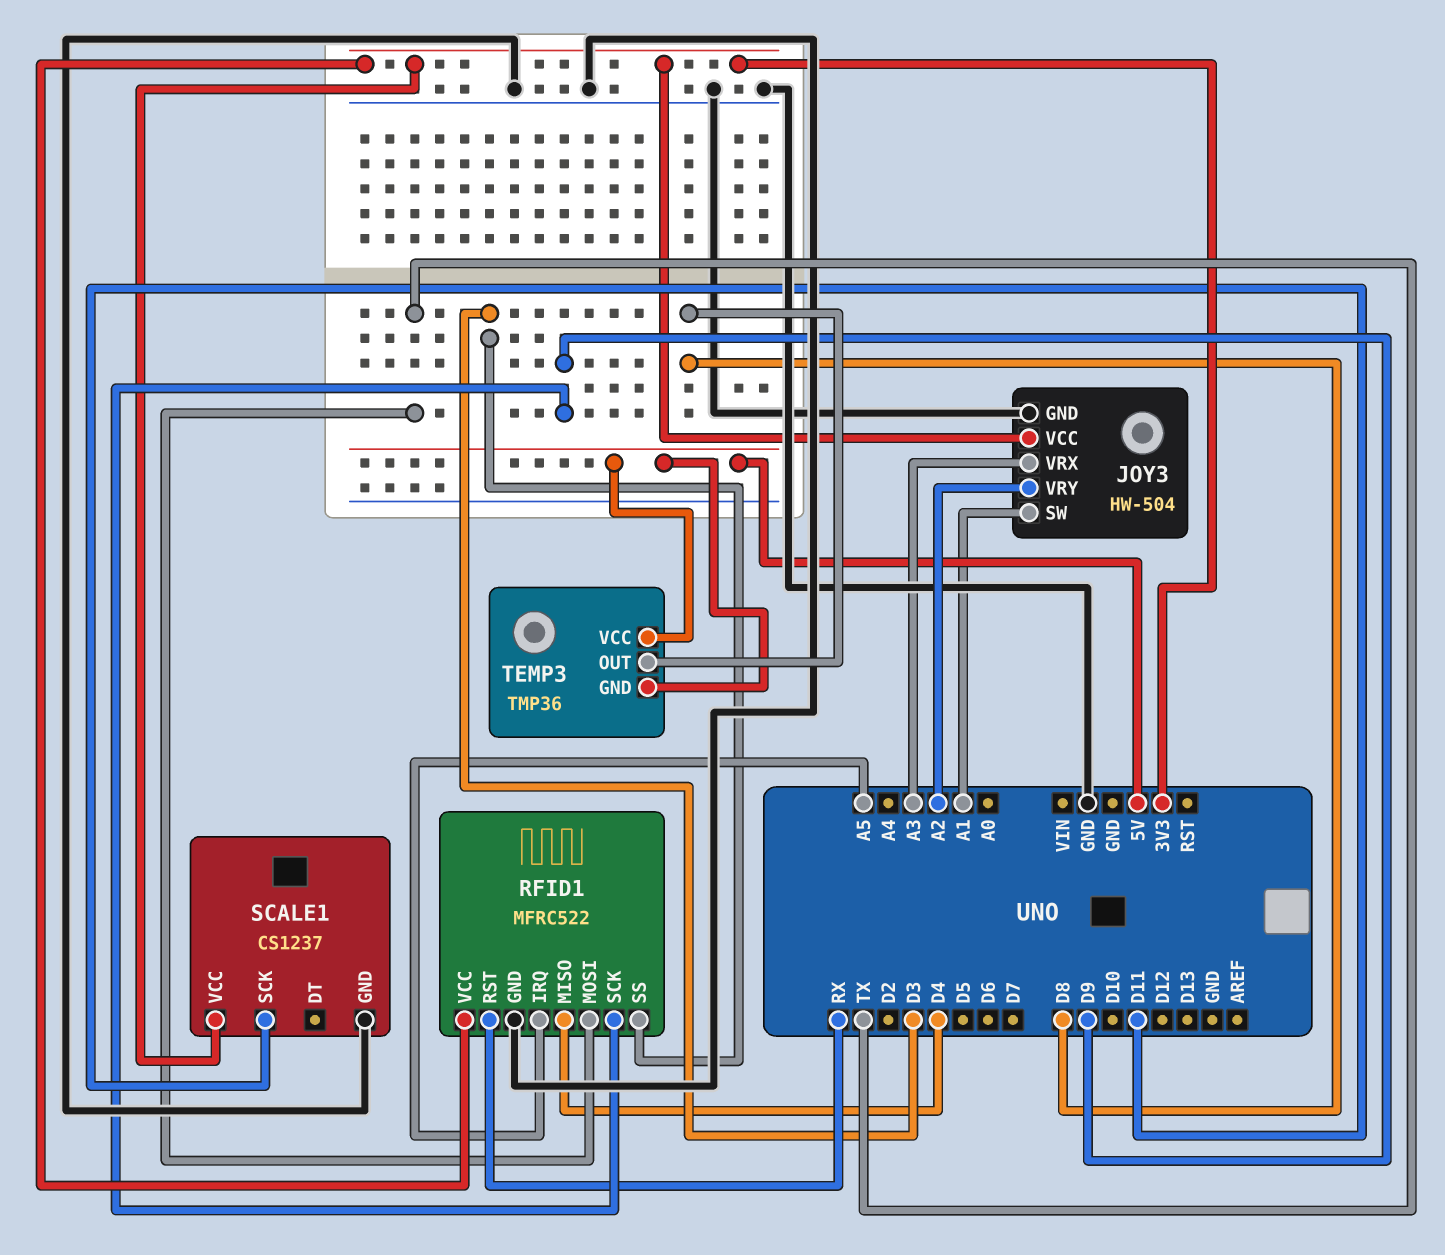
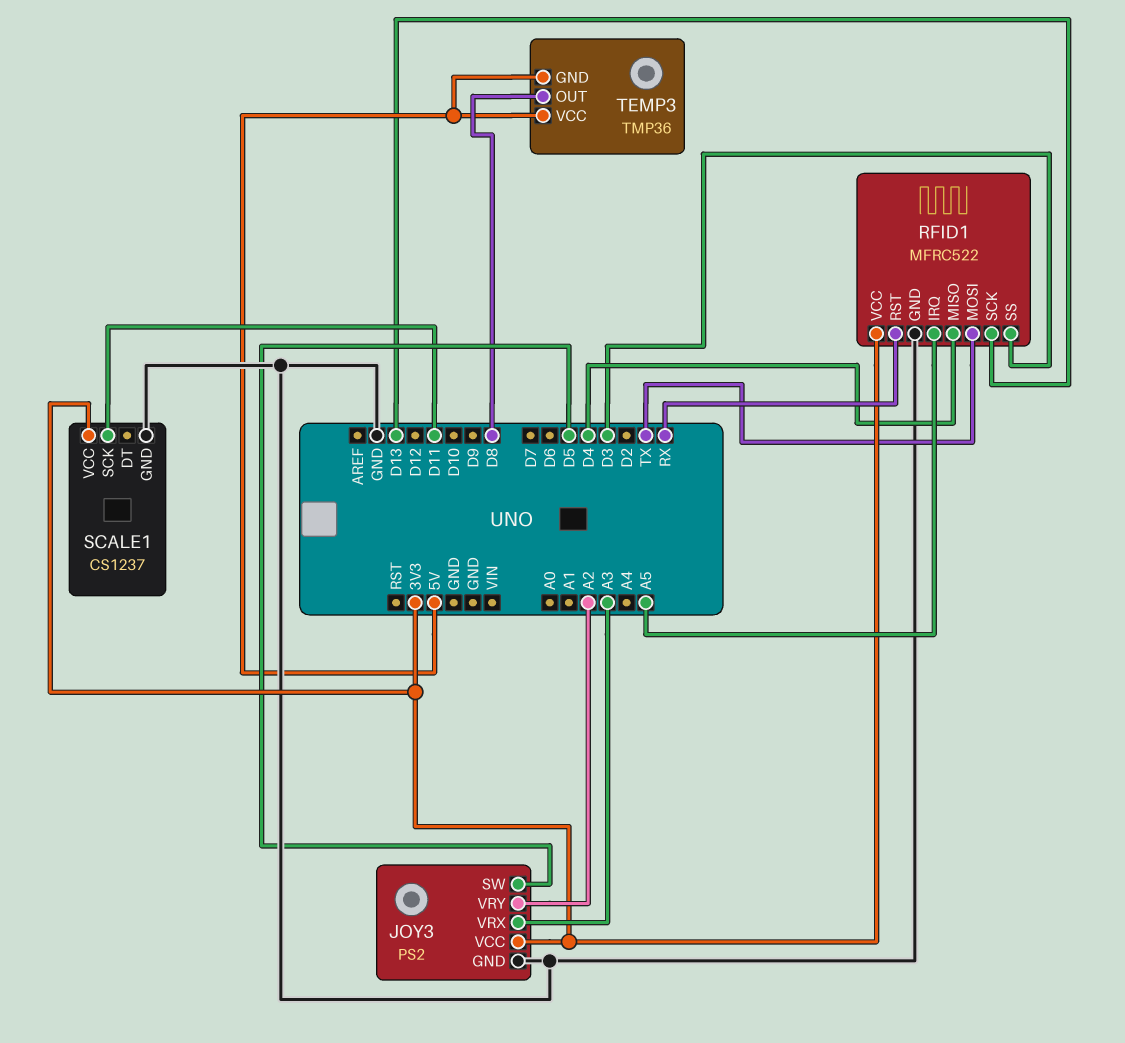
JOY3: HW-504 -> PS2
JOY3 pin SW: A1 -> D5
RFID1 pin SCK: D9 -> D13

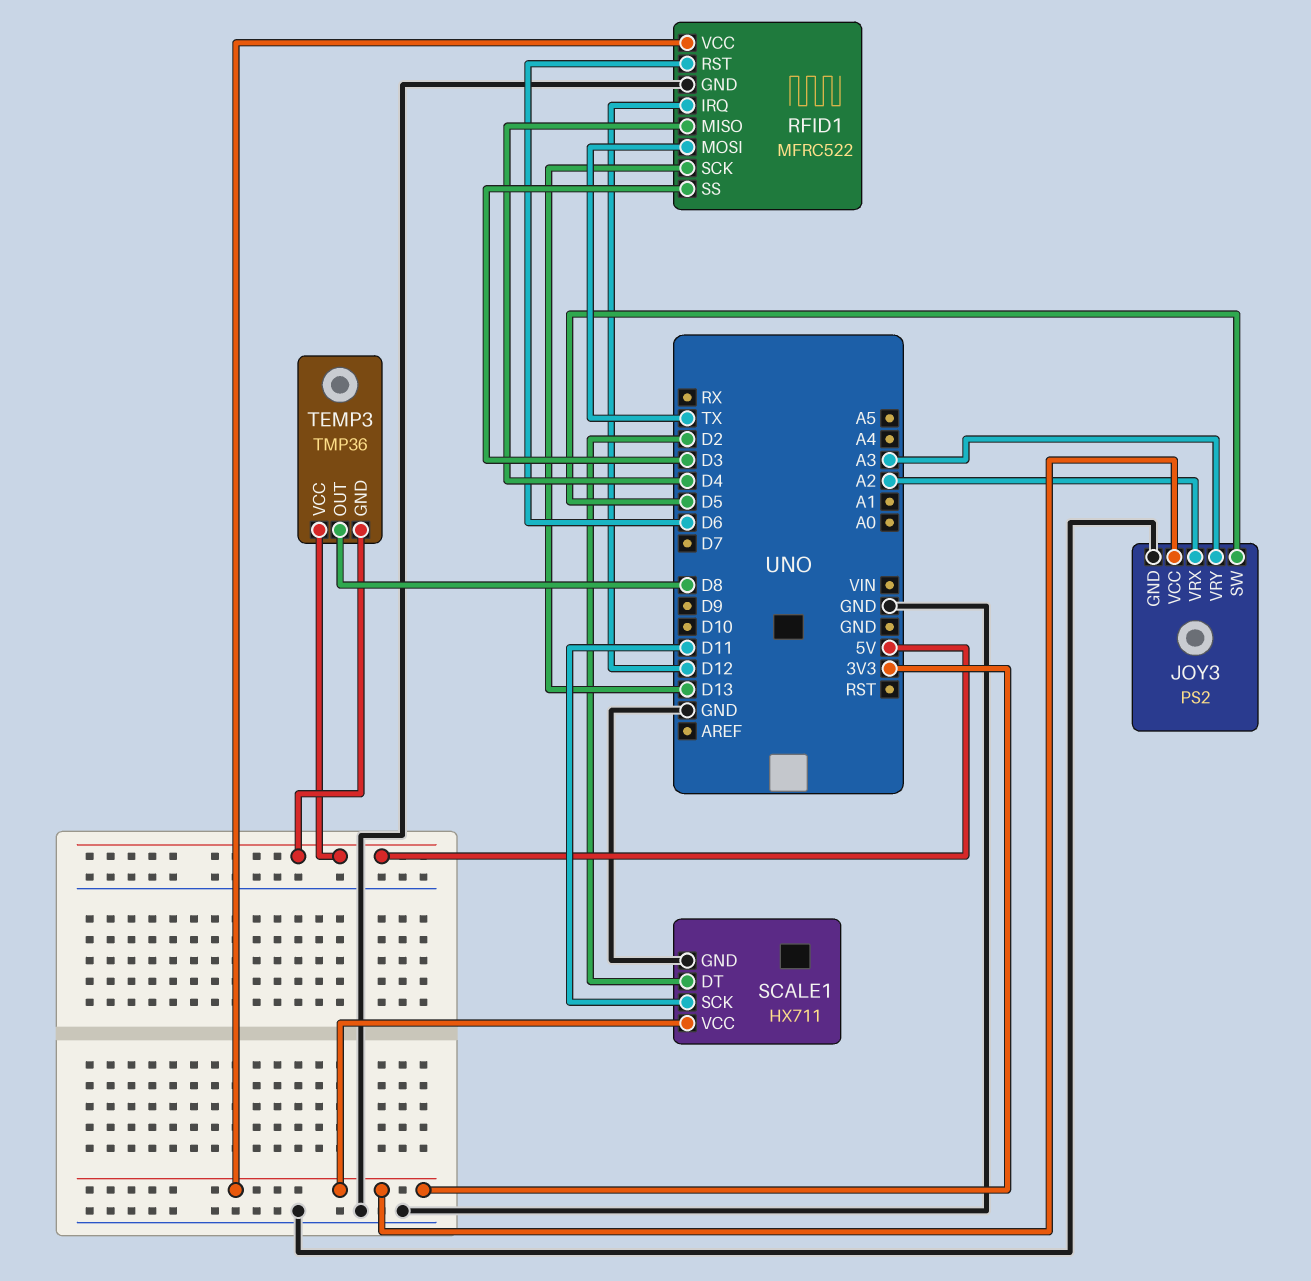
JOY3 pin VRX: A3 -> A2
JOY3 pin VRY: A2 -> A3
RFID1 pin IRQ: A5 -> D12
RFID1 pin RST: RX -> D6
SCALE1: CS1237 -> HX711
SCALE1 pin DT: none -> D2

